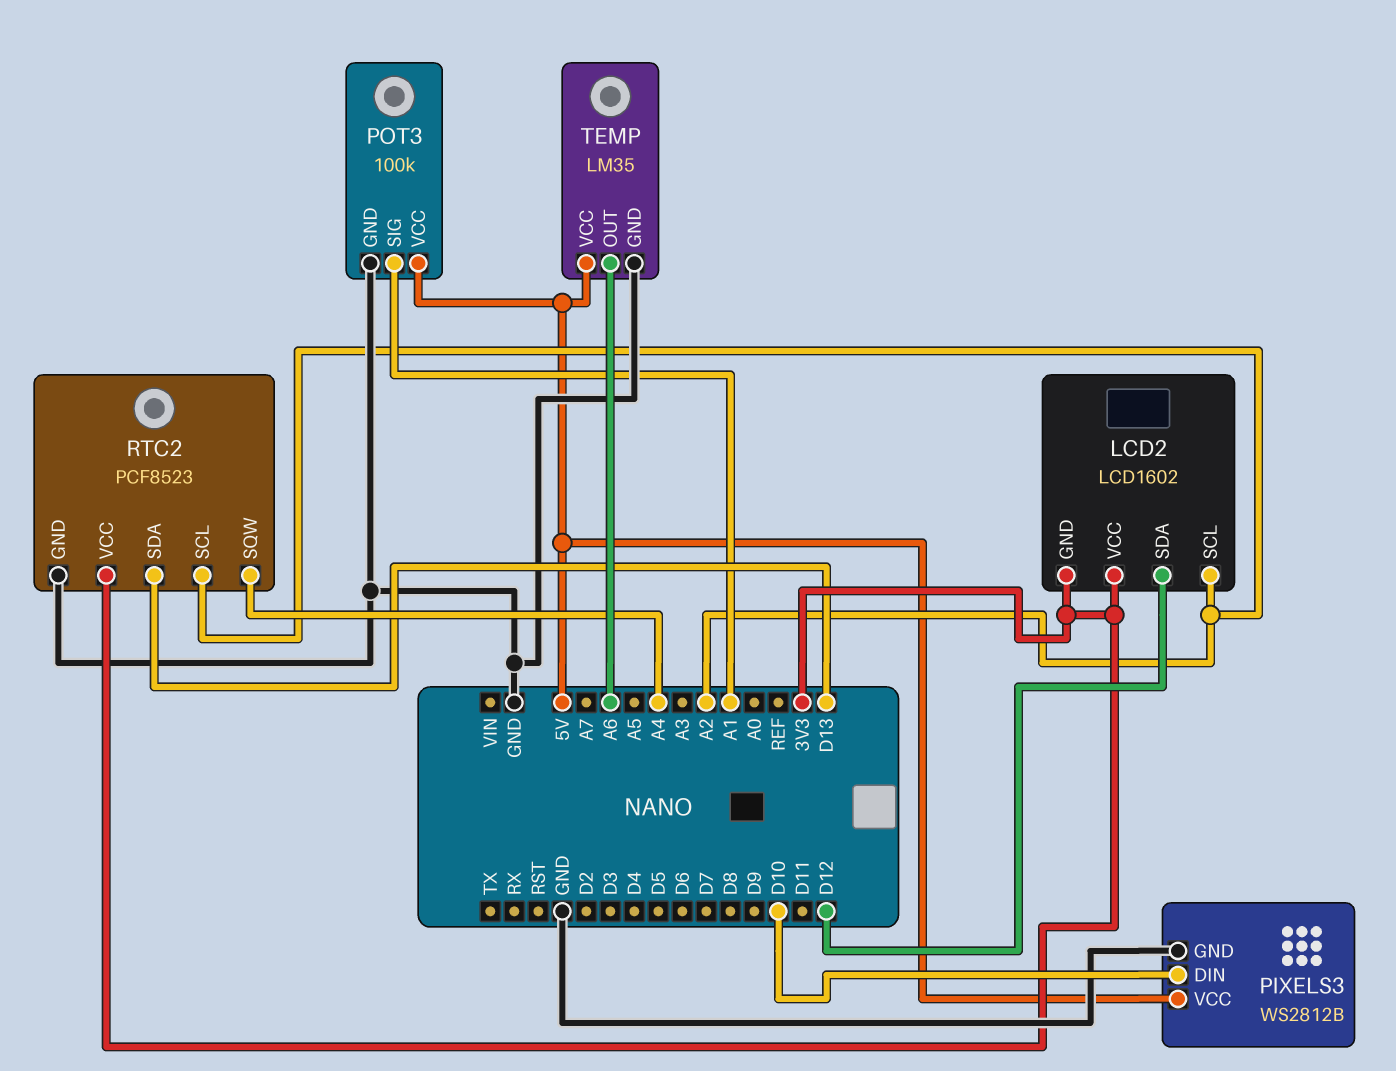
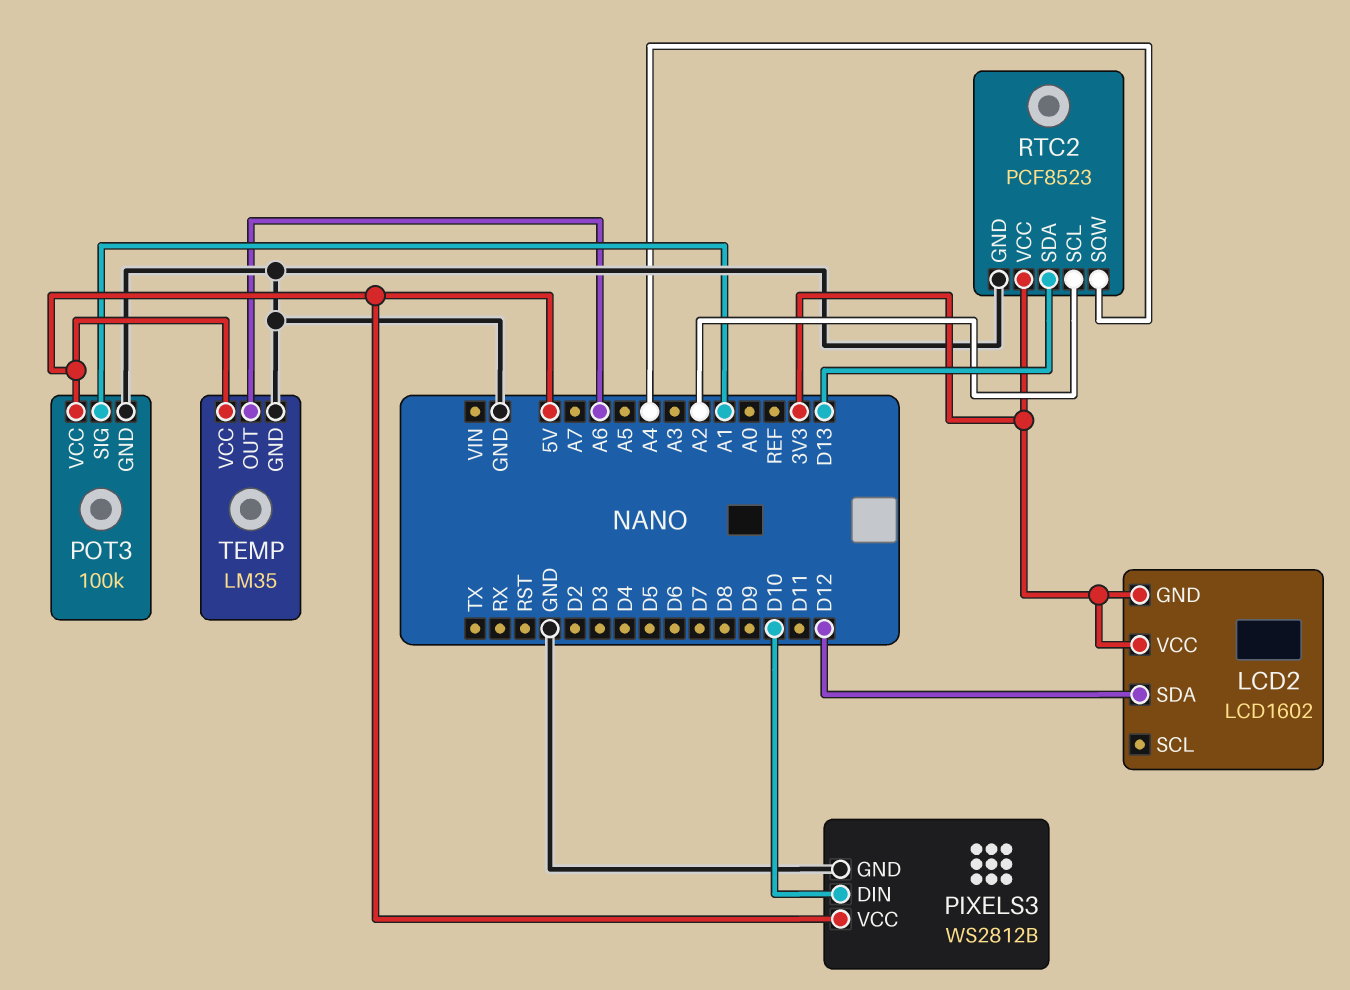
LCD2 pin SCL: A2 -> none

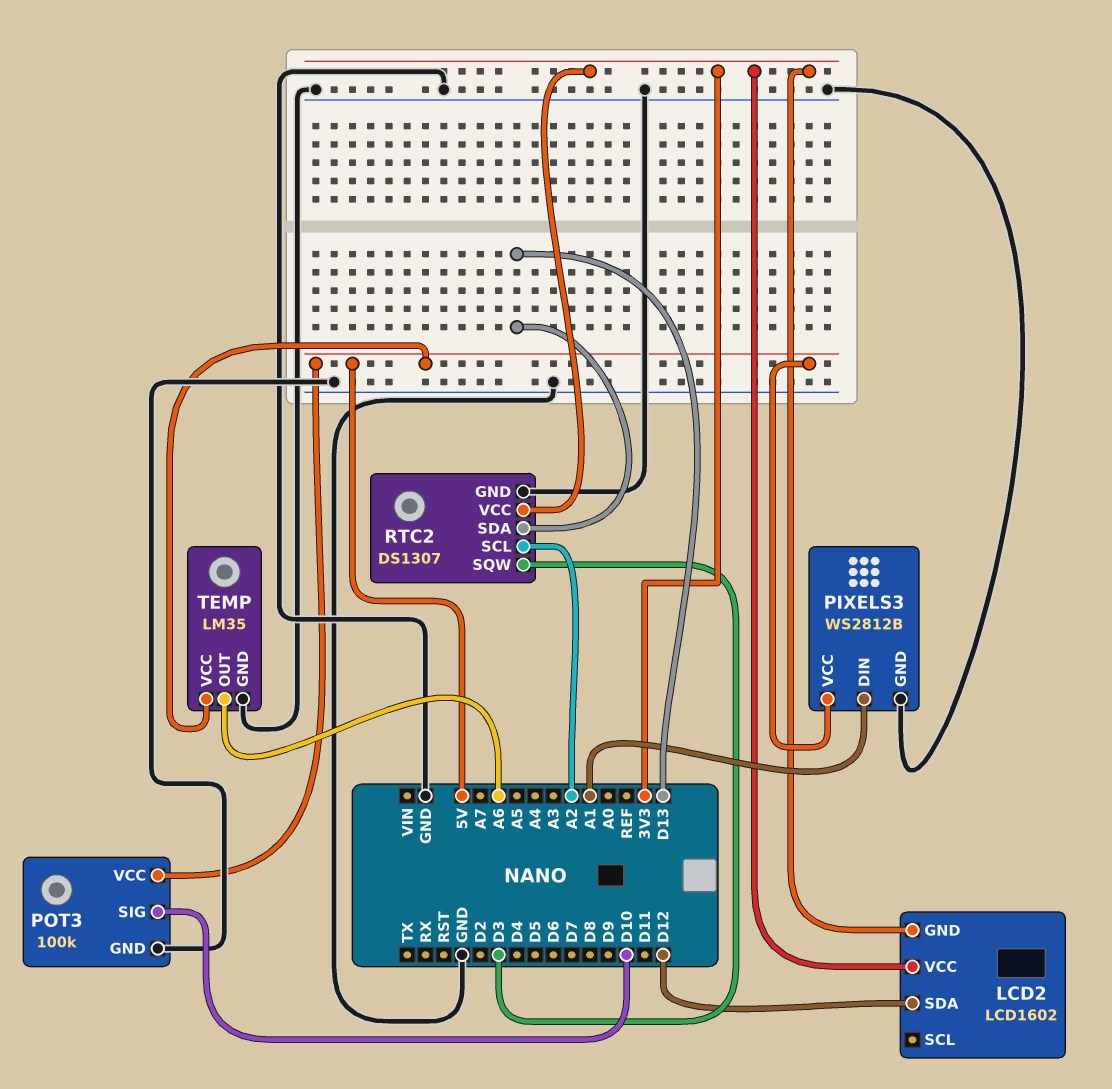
PIXELS3 pin DIN: D10 -> A1
POT3 pin SIG: A1 -> D10
RTC2: PCF8523 -> DS1307
RTC2 pin SQW: A4 -> D3

